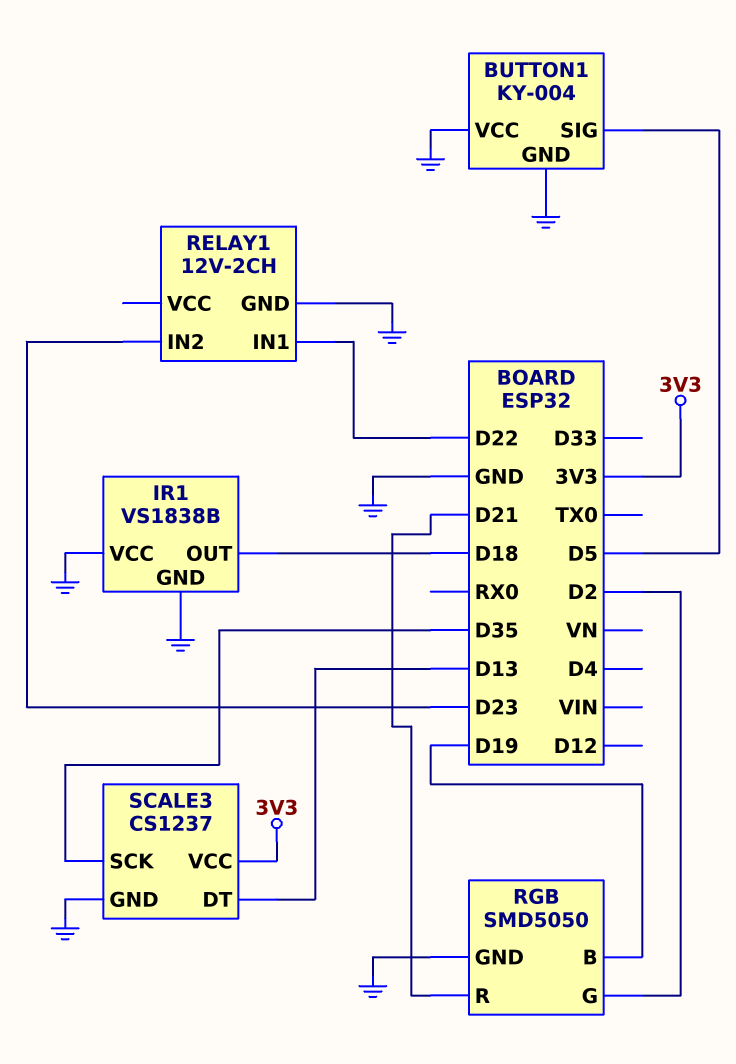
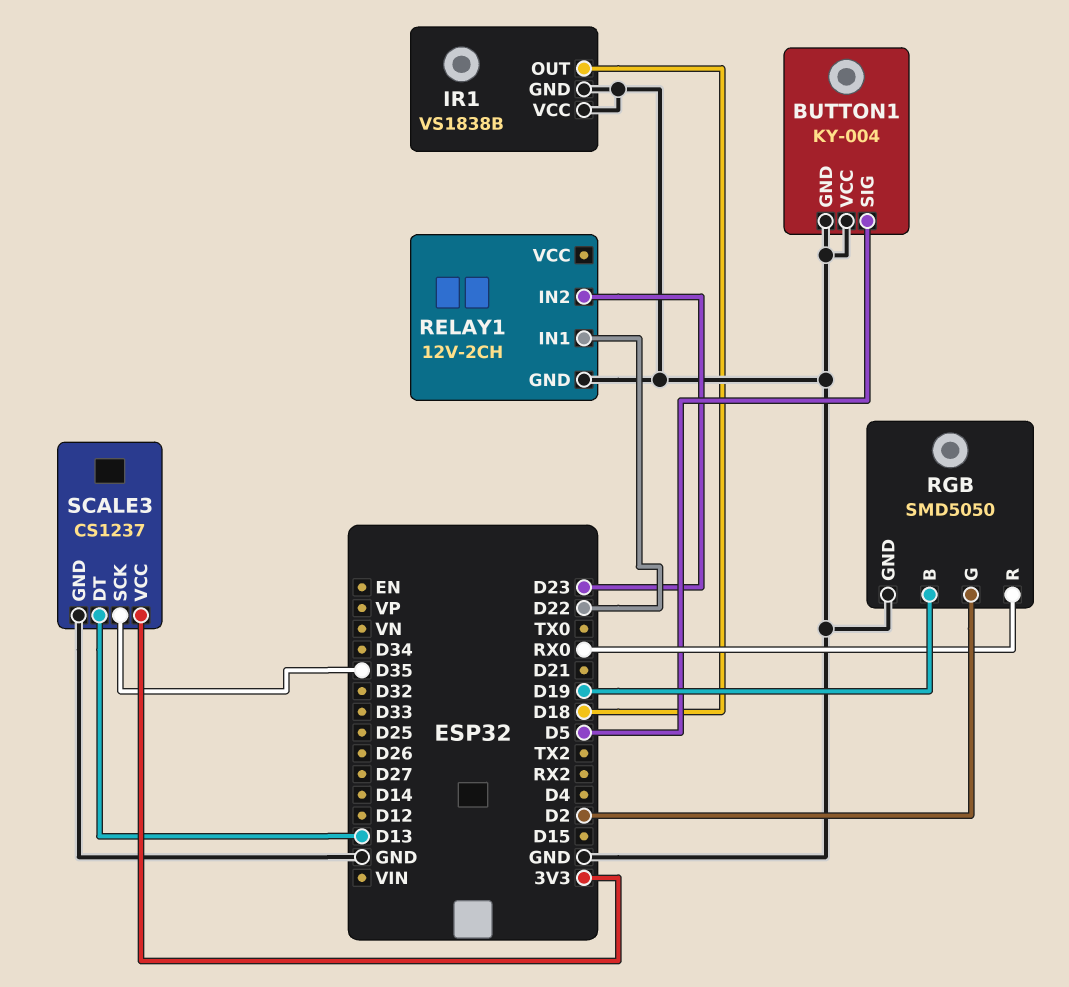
RGB pin R: D21 -> RX0

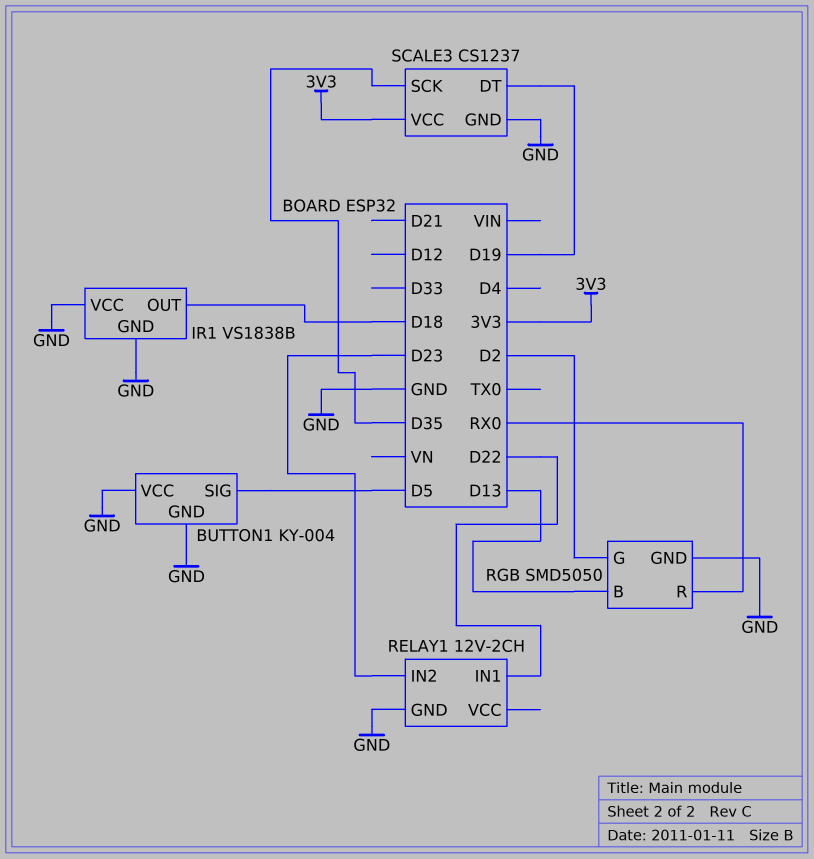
RGB pin B: D19 -> D13
SCALE3 pin DT: D13 -> D19

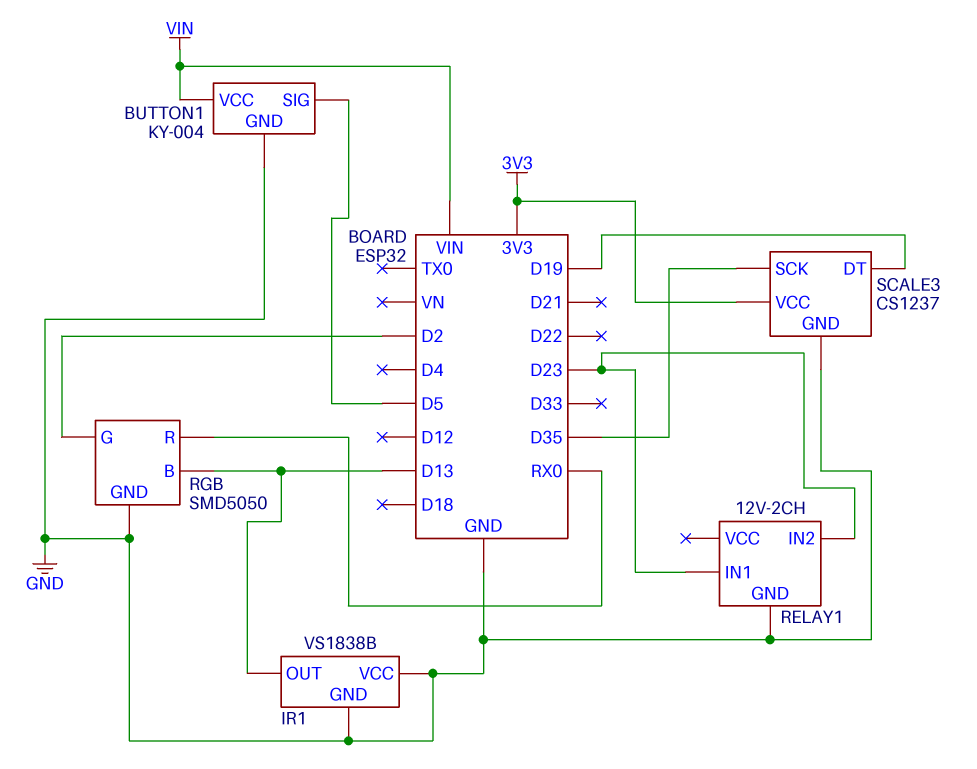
BUTTON1 pin VCC: GND -> VIN
IR1 pin OUT: D18 -> D13
RELAY1 pin IN1: D22 -> D23

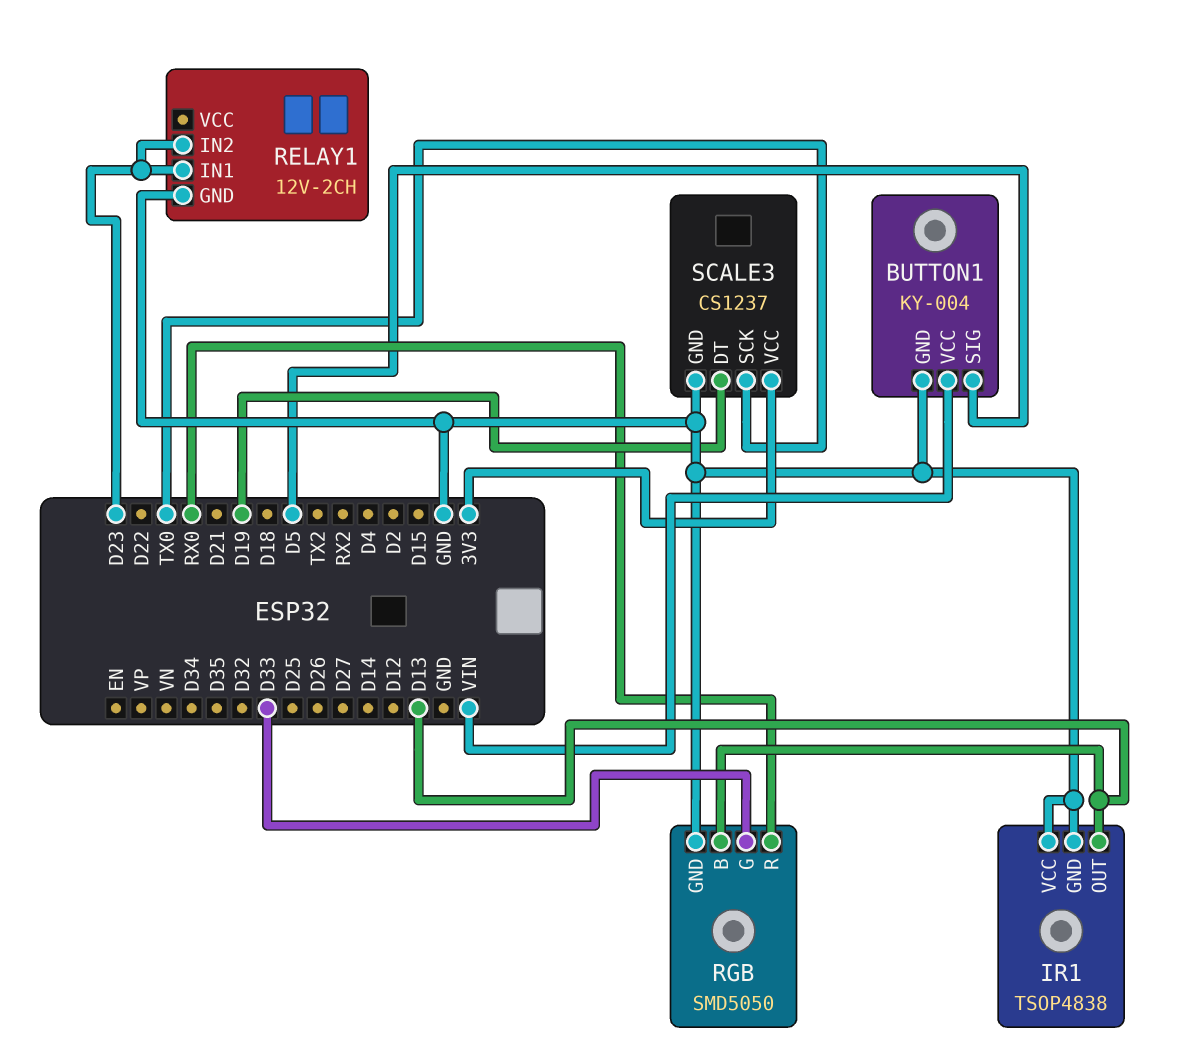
IR1: VS1838B -> TSOP4838
RGB pin G: D2 -> D33
SCALE3 pin SCK: D35 -> TX0

